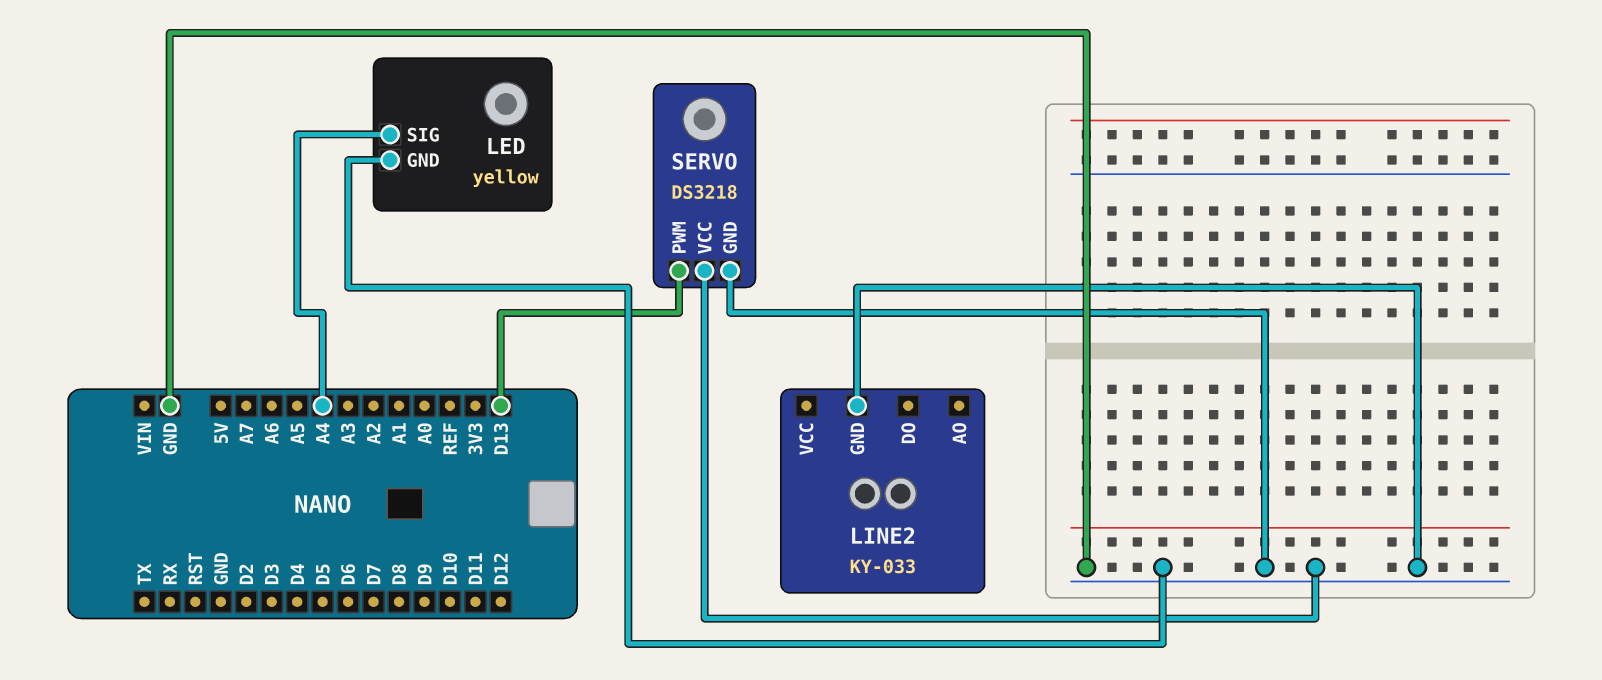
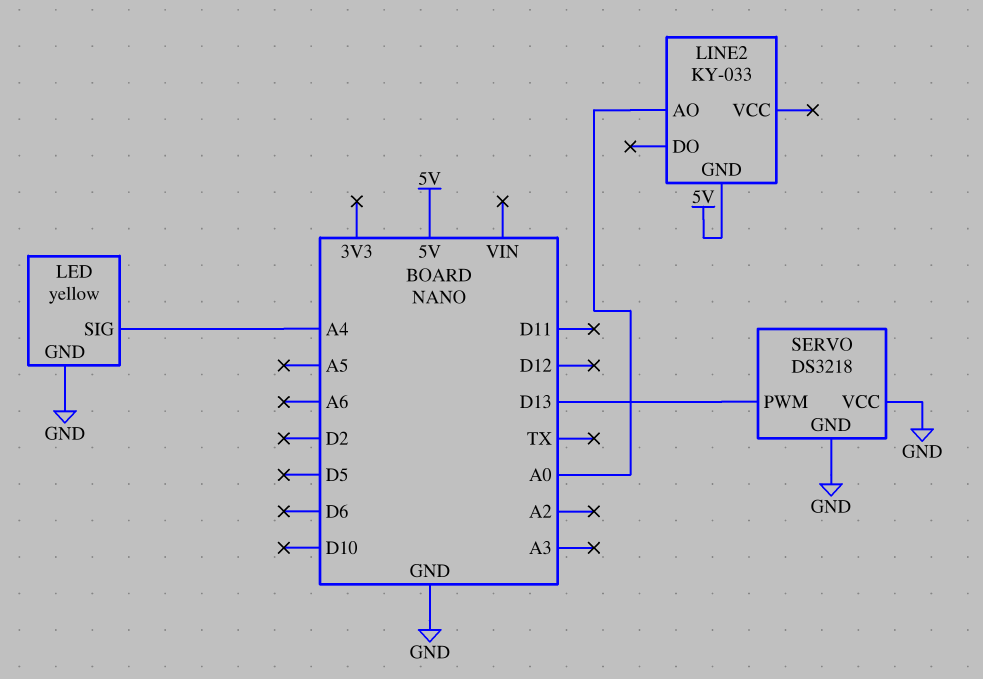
LINE2 pin AO: none -> A0
LINE2 pin GND: GND -> 5V

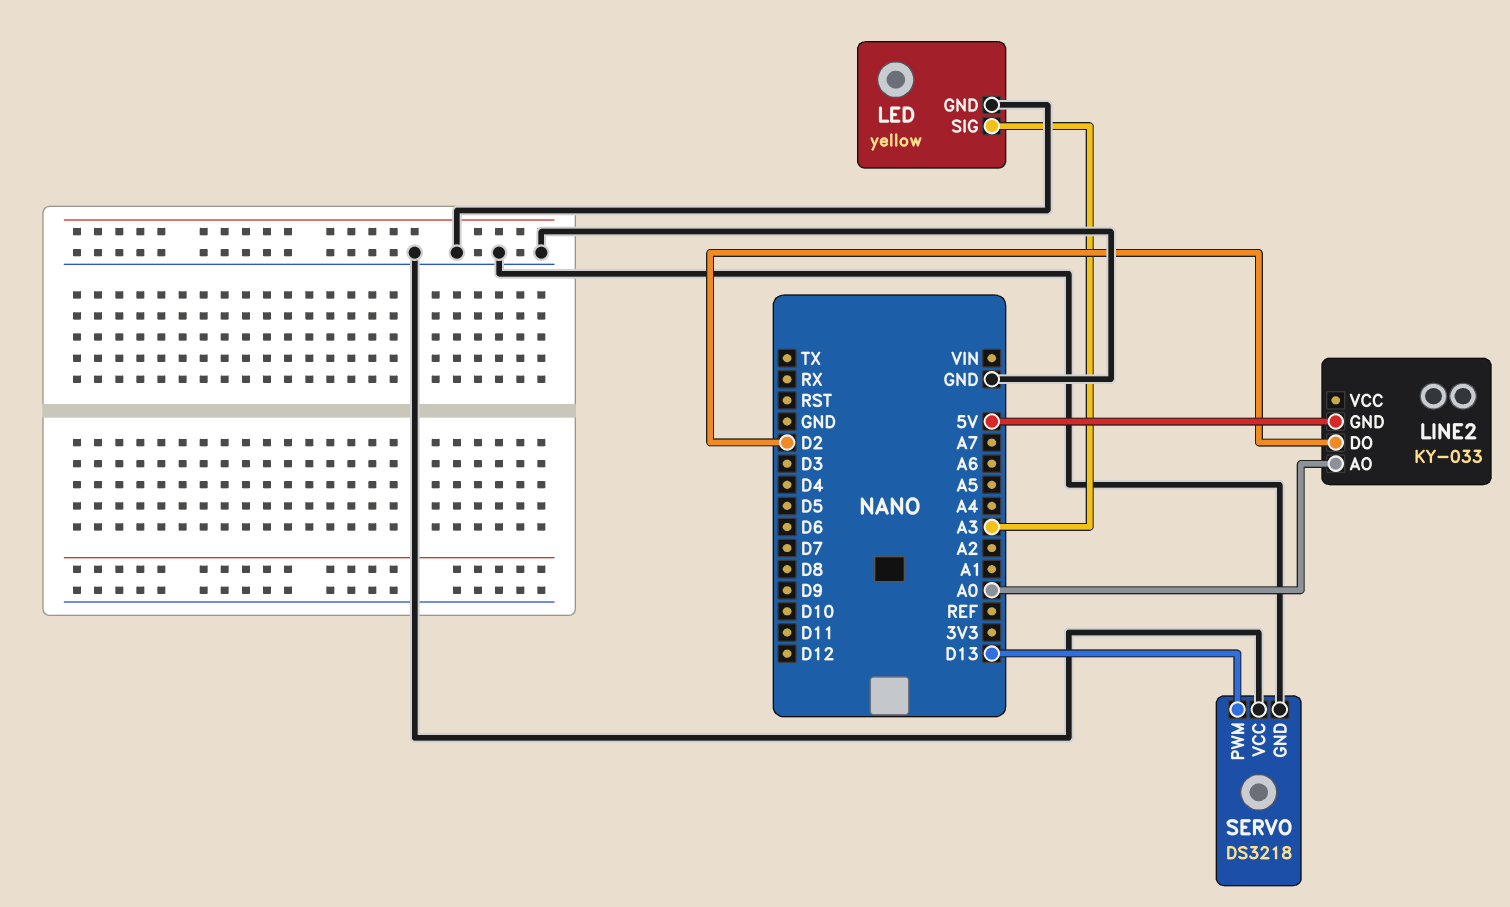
LED pin SIG: A4 -> A3
LINE2 pin DO: none -> D2

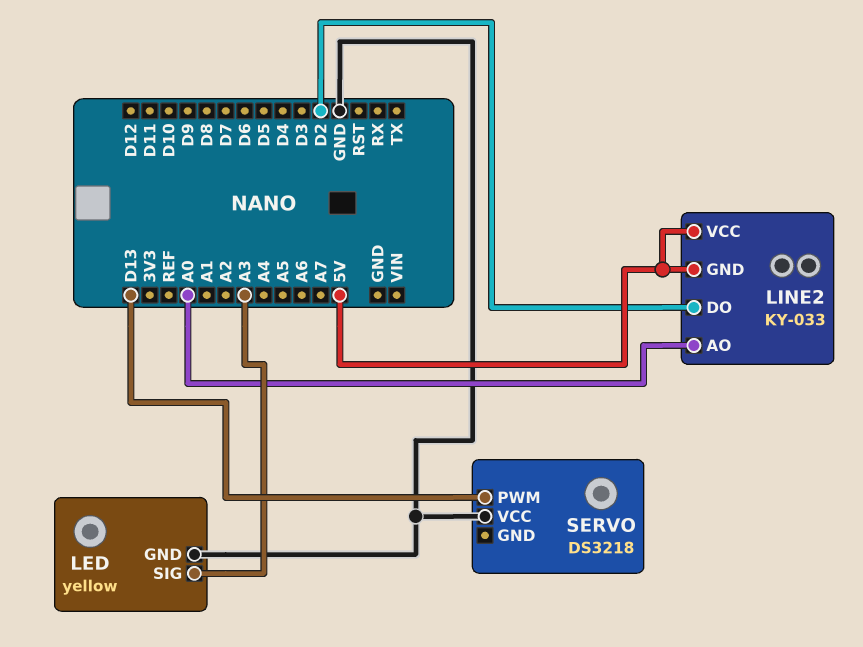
LINE2 pin VCC: none -> 5V
SERVO pin GND: GND -> none

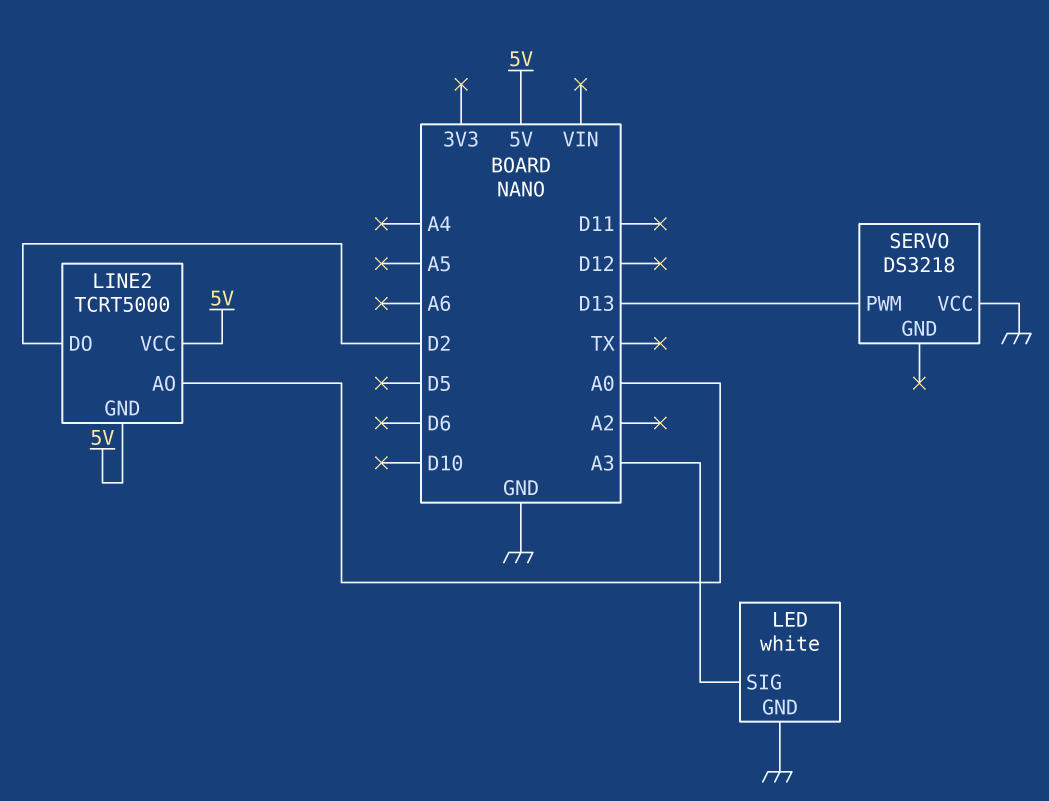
LED: yellow -> white
LINE2: KY-033 -> TCRT5000

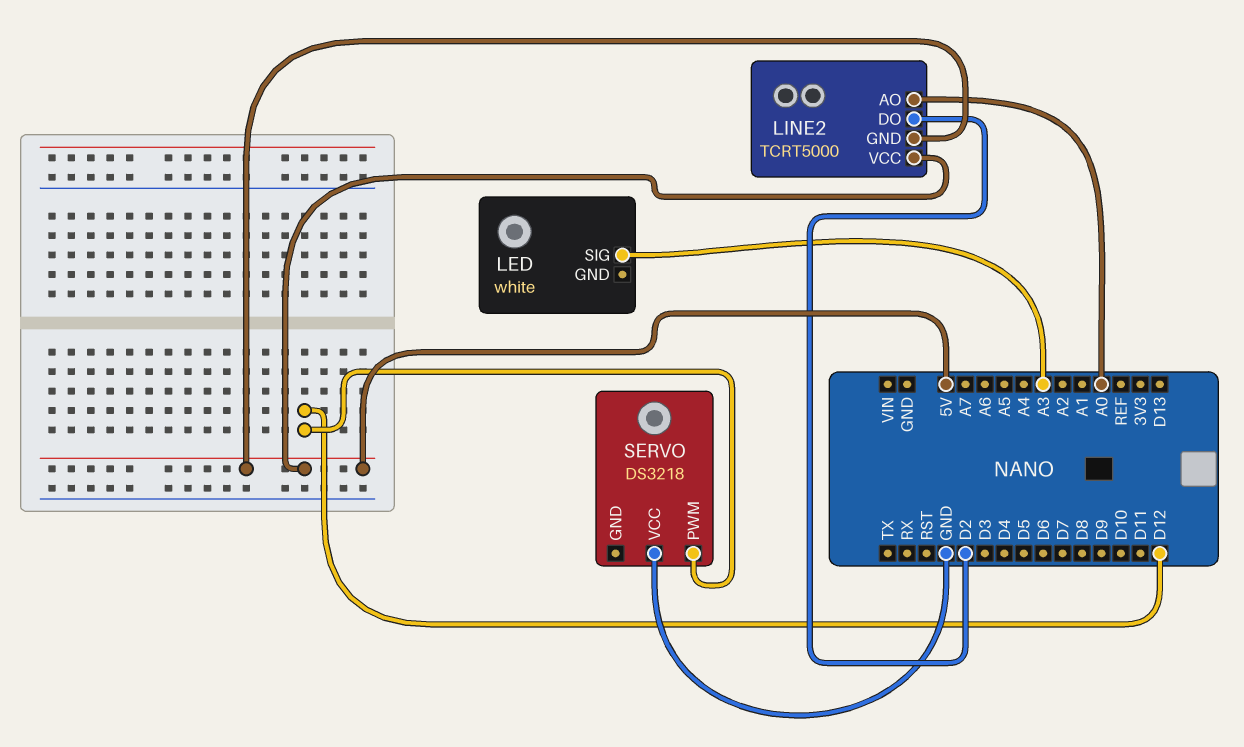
LED pin GND: GND -> none
SERVO pin PWM: D13 -> D12

